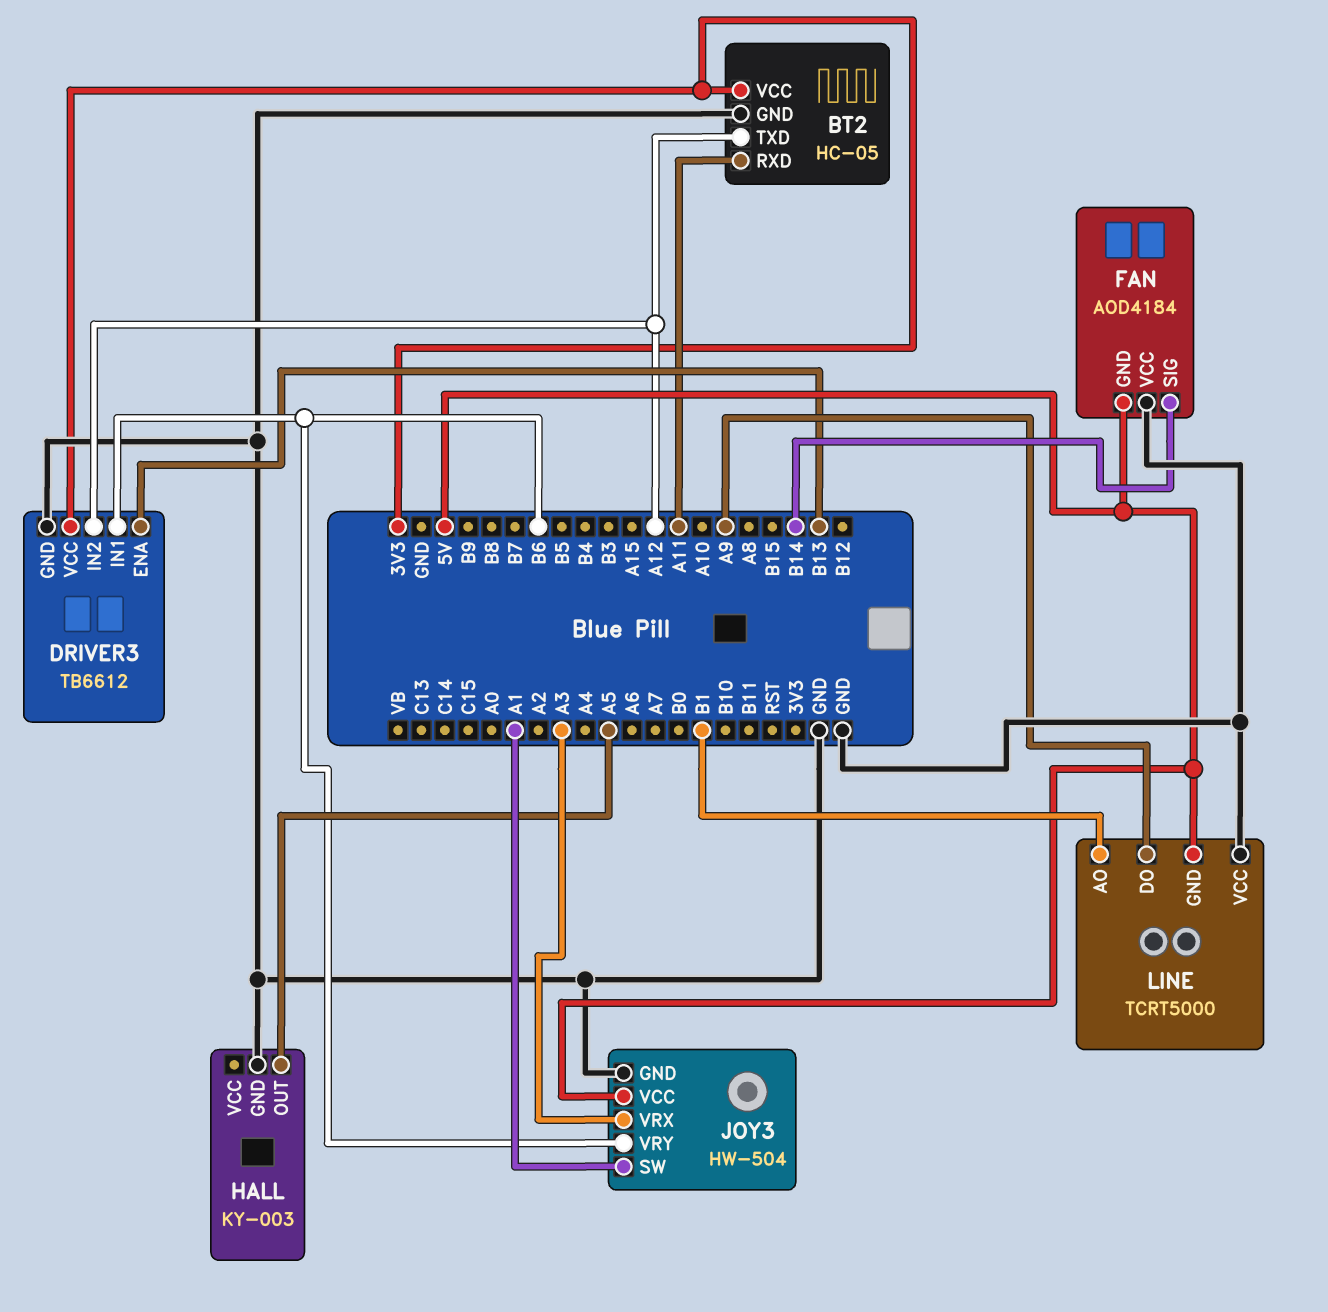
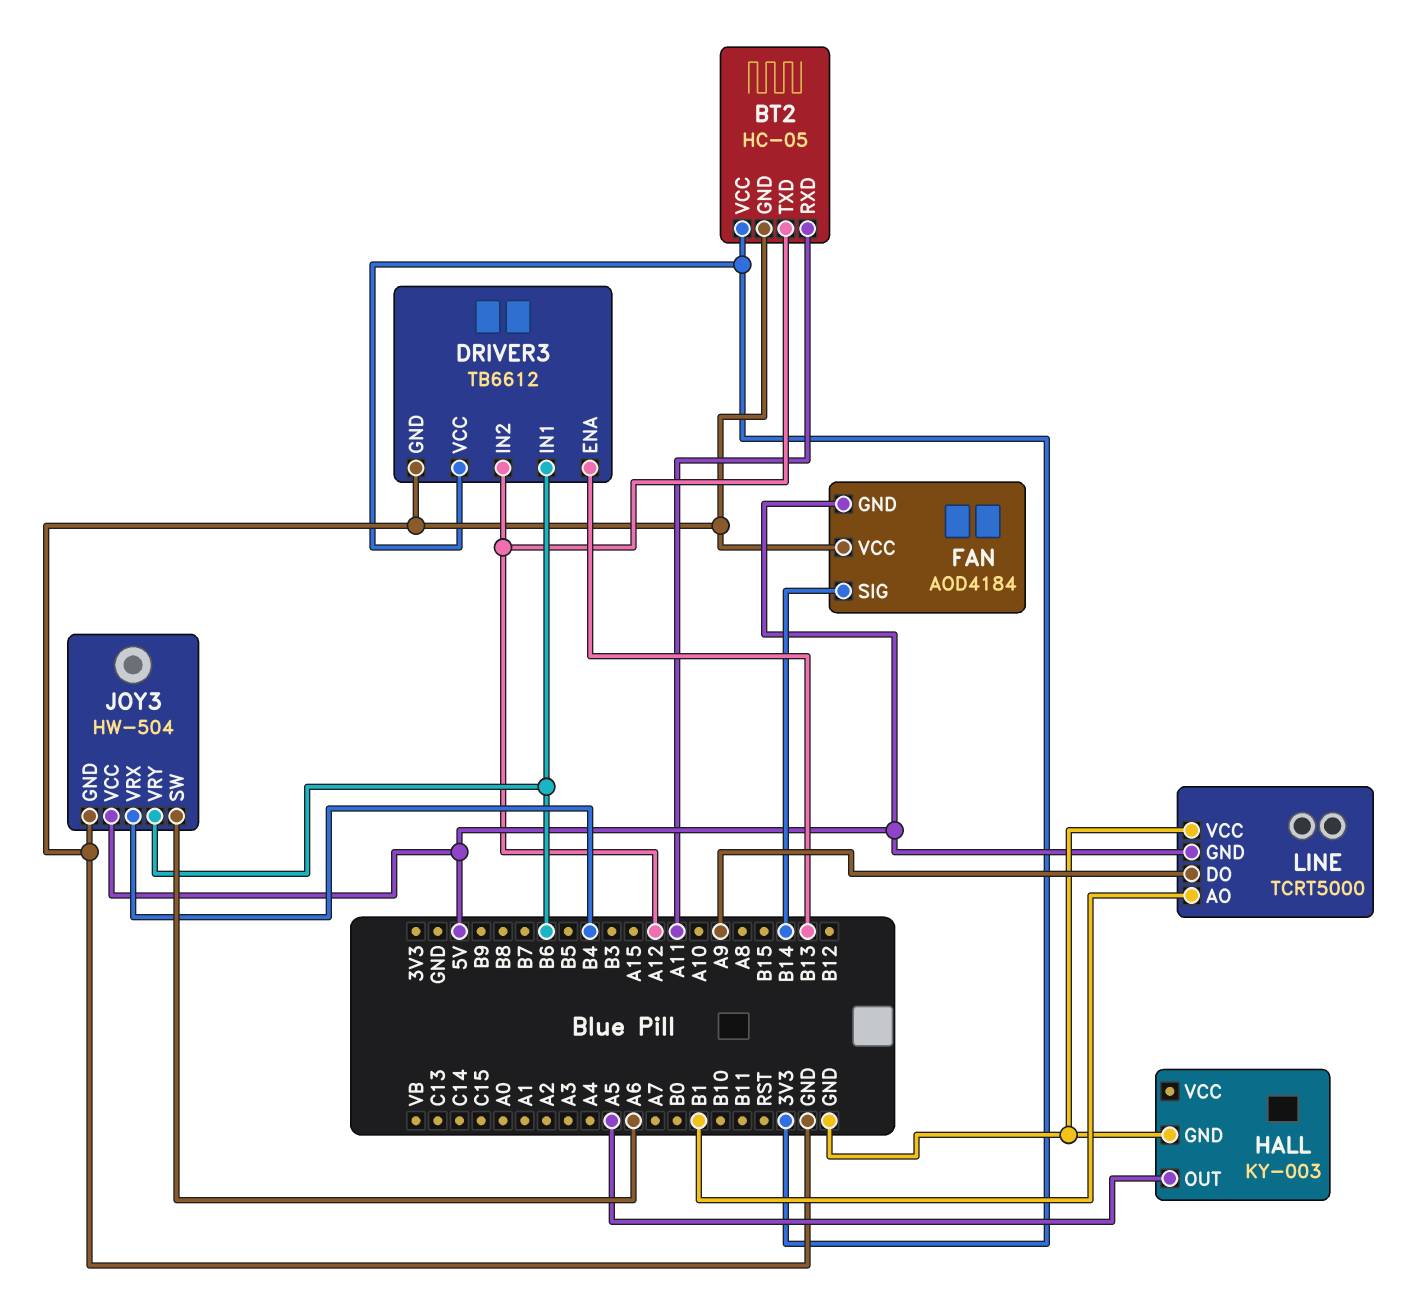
JOY3 pin SW: A1 -> A6
JOY3 pin VRX: A3 -> B4

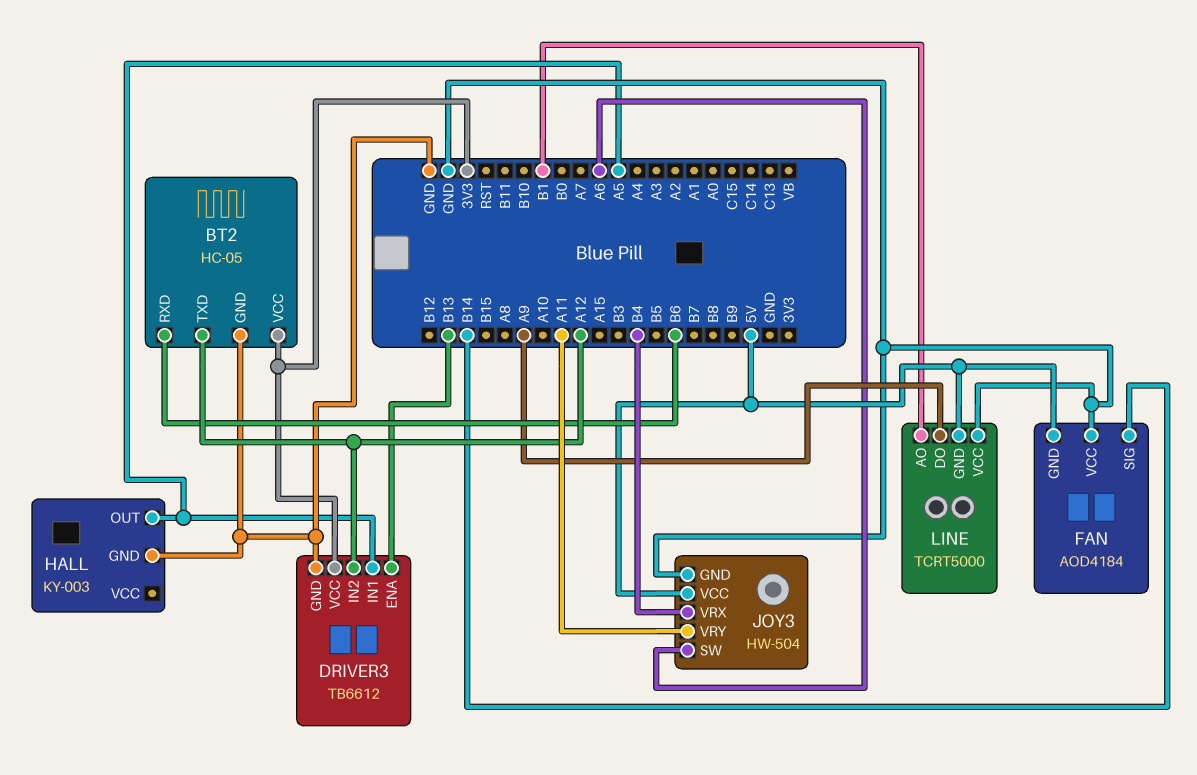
BT2 pin RXD: A11 -> B6
DRIVER3 pin IN1: B6 -> A5
JOY3 pin VRY: B6 -> A11

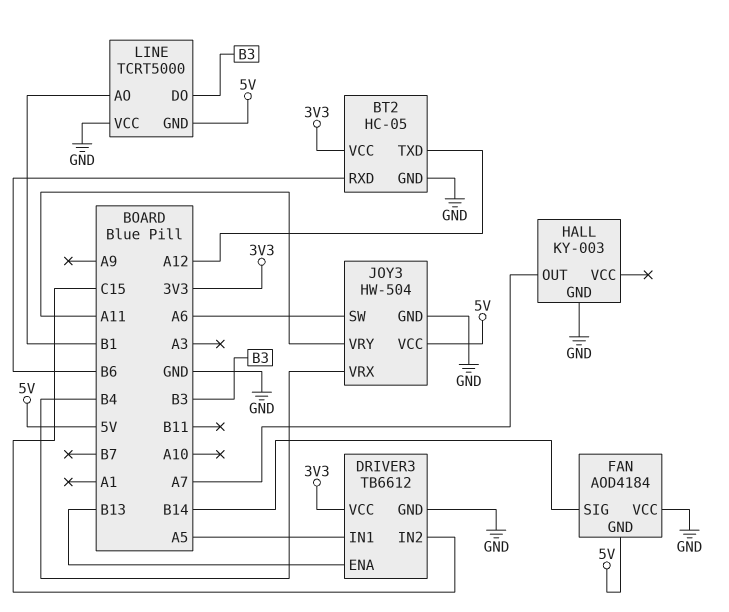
DRIVER3 pin IN2: A12 -> C15
HALL pin OUT: A5 -> A7
LINE pin DO: A9 -> B3

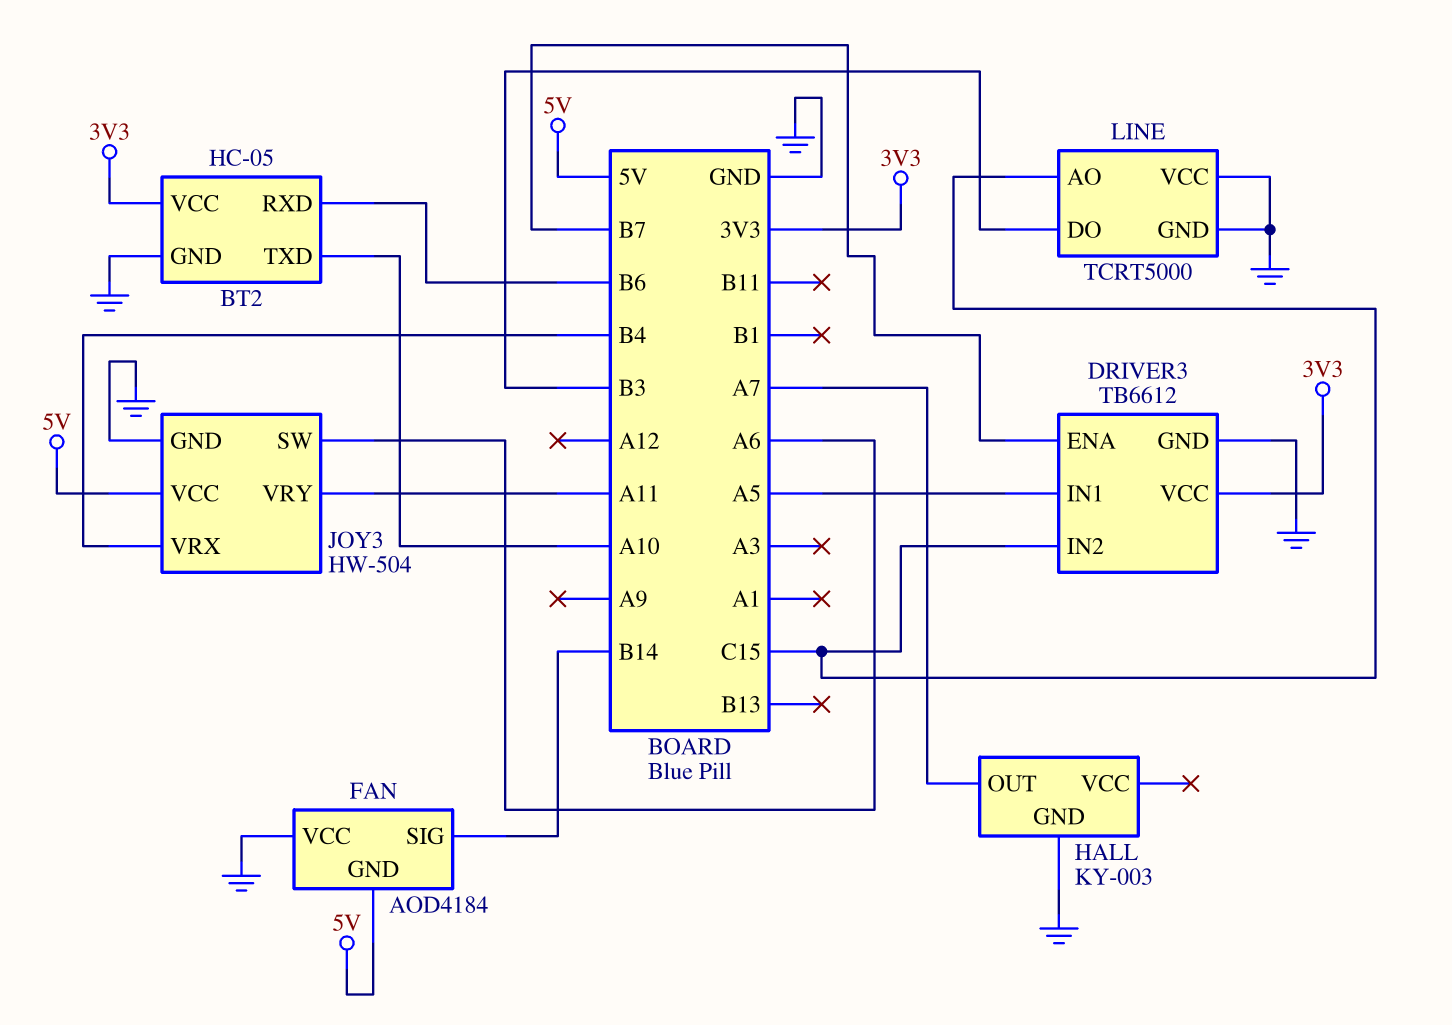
BT2 pin TXD: A12 -> A10
DRIVER3 pin ENA: B13 -> B7
LINE pin AO: B1 -> C15
LINE pin GND: 5V -> GND

